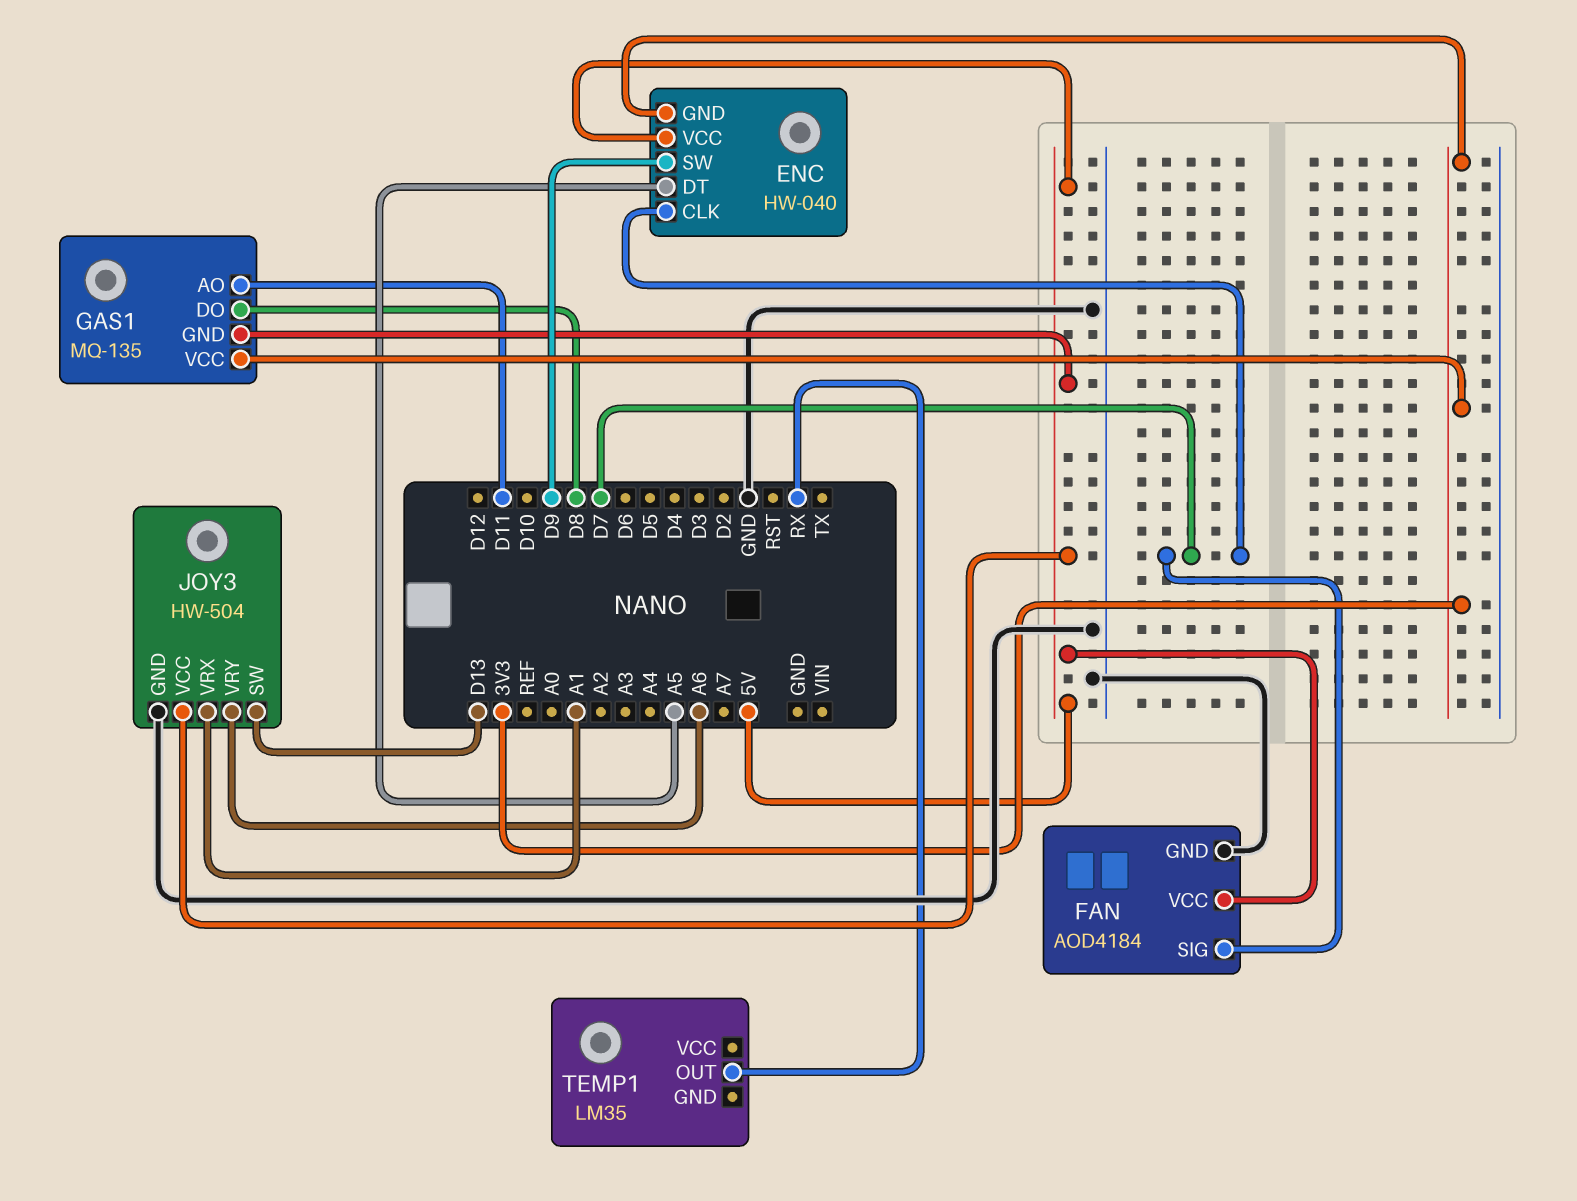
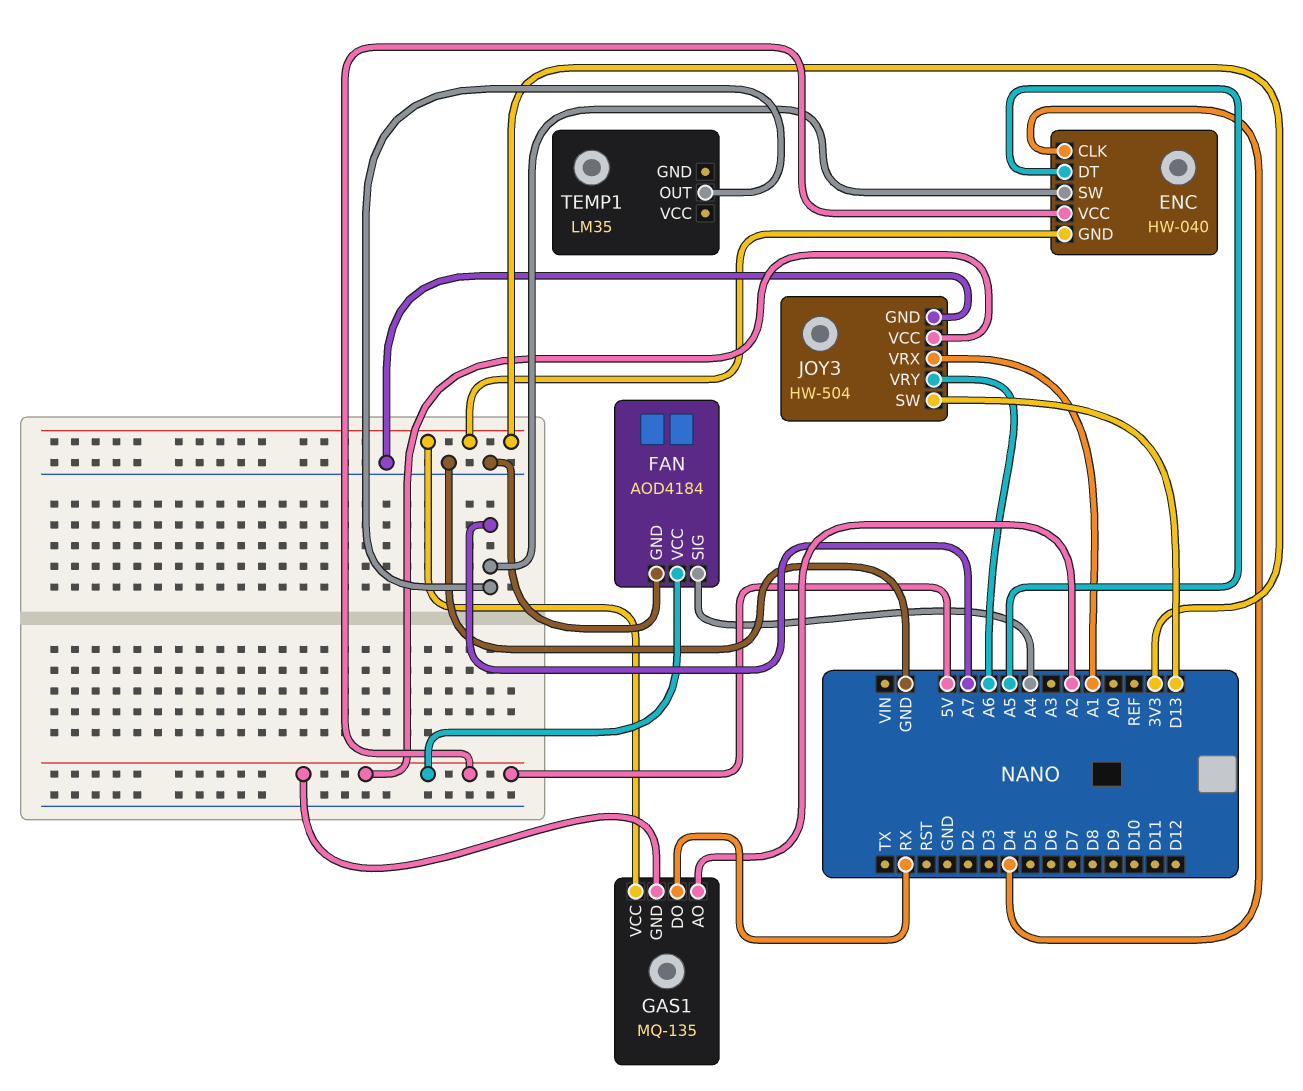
ENC pin CLK: D7 -> D4
ENC pin SW: D9 -> A7
FAN pin SIG: D7 -> A4
GAS1 pin AO: D11 -> A2
GAS1 pin DO: D8 -> RX
TEMP1 pin OUT: RX -> A7

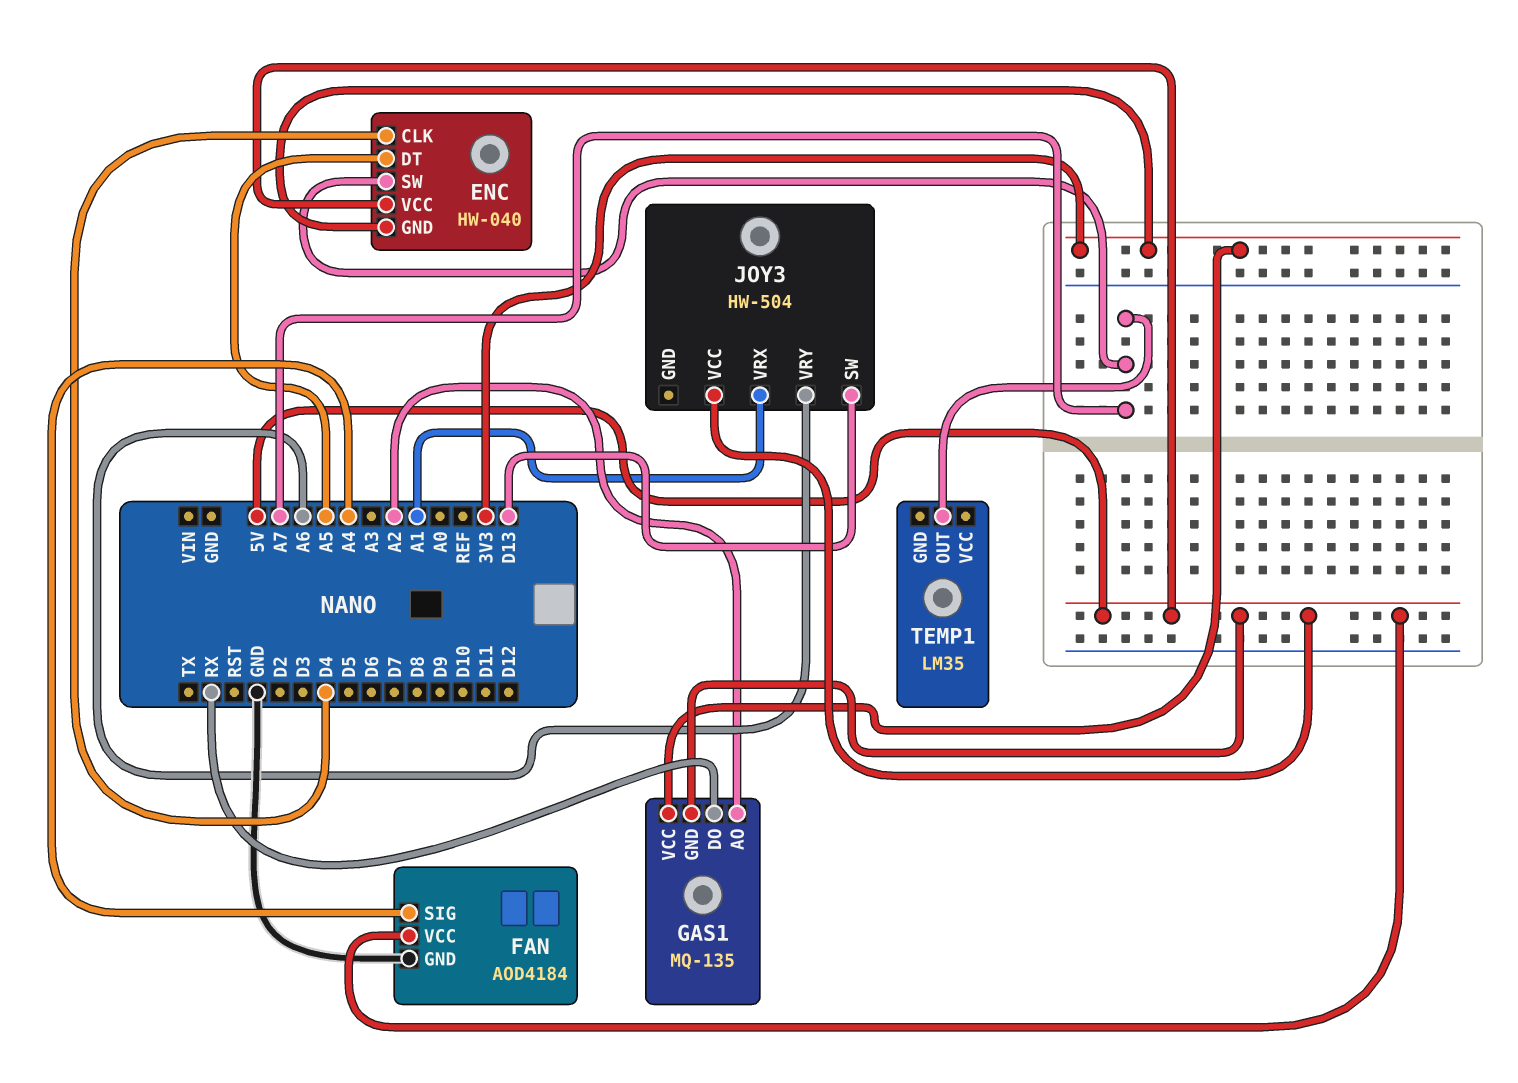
JOY3 pin GND: GND -> none

